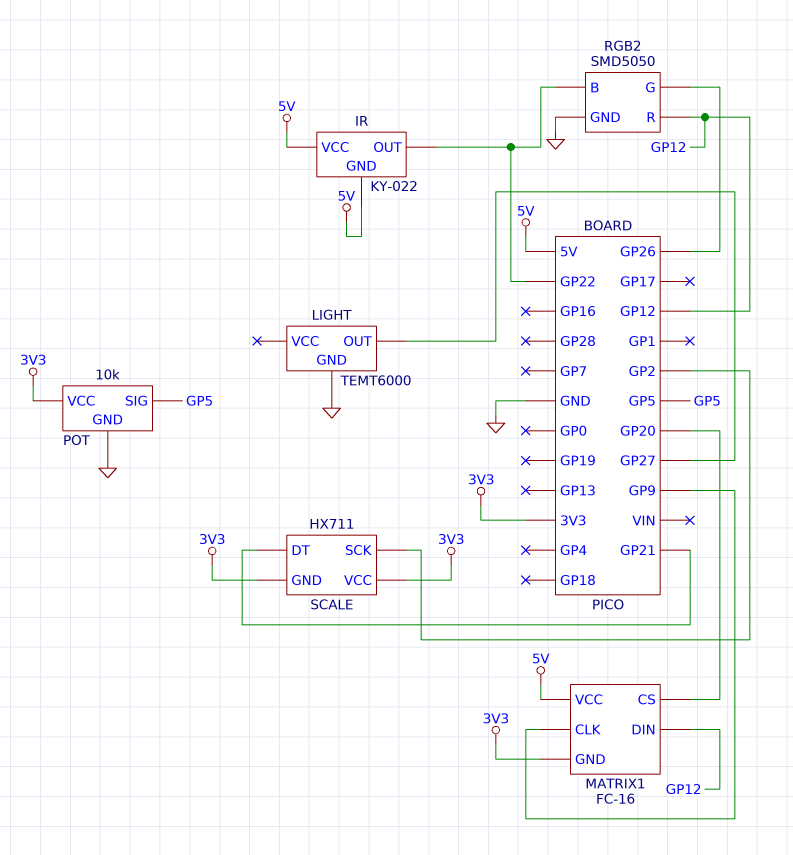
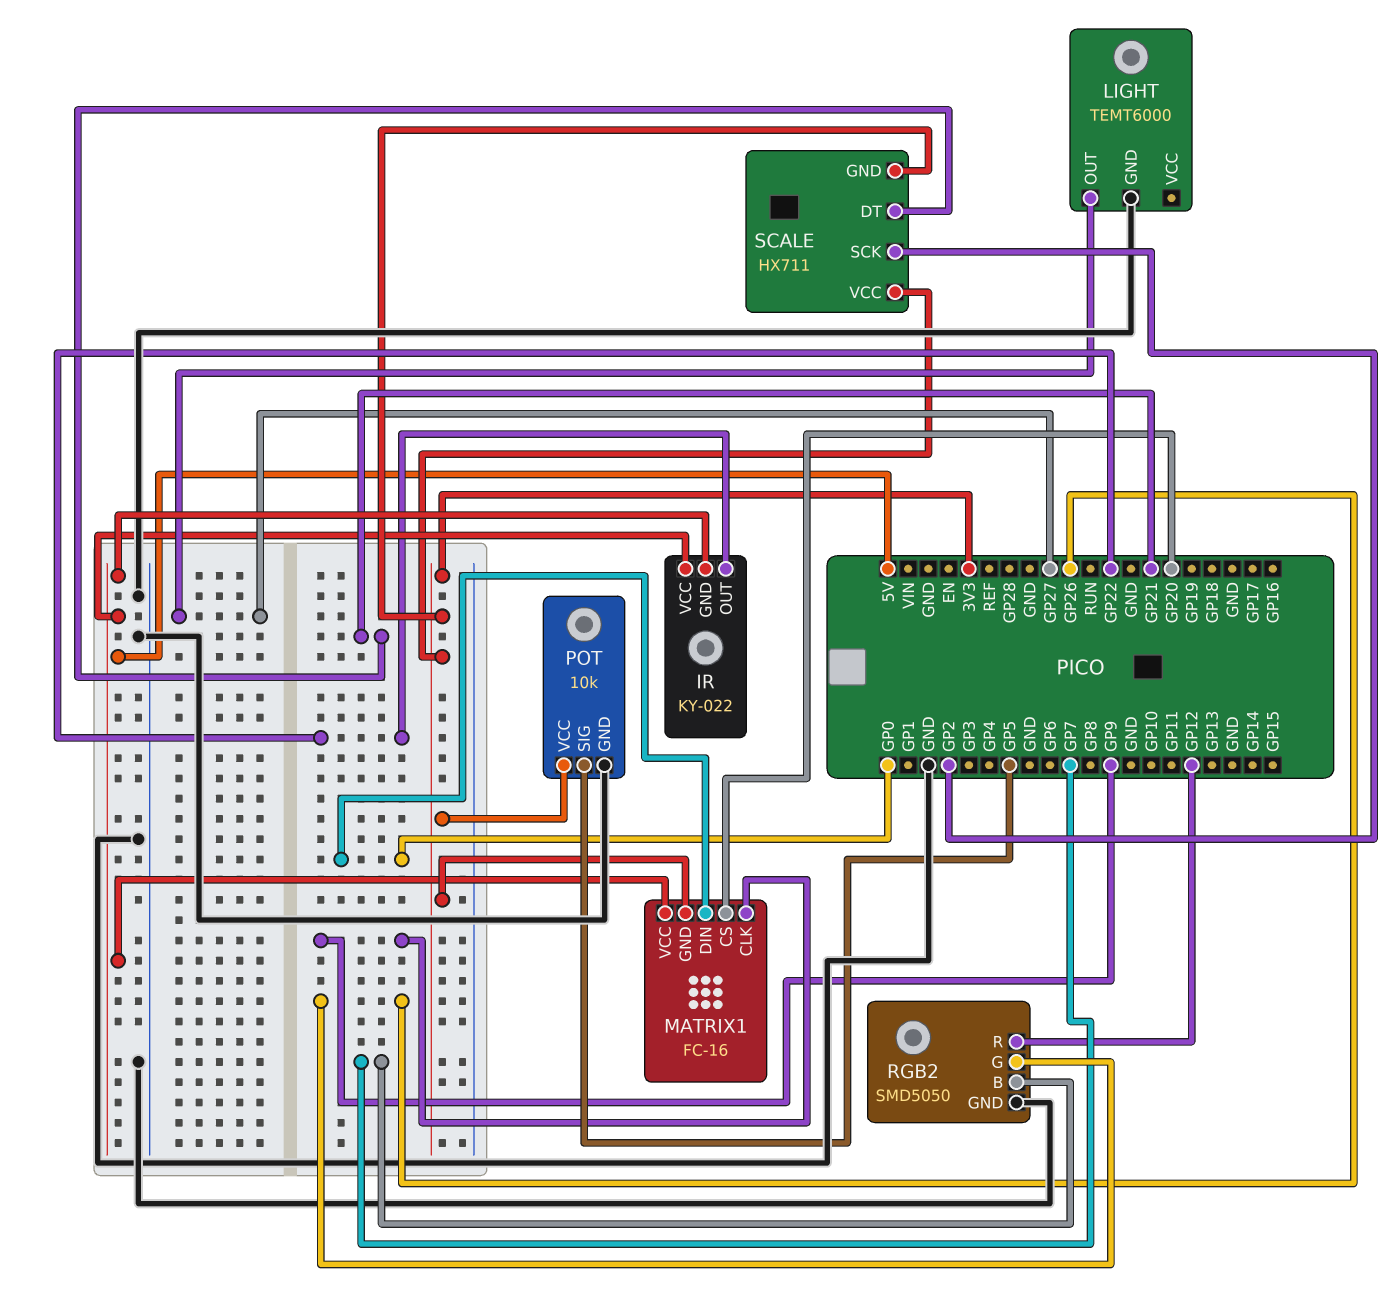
MATRIX1 pin DIN: GP12 -> GP0
RGB2 pin B: GP22 -> GP7

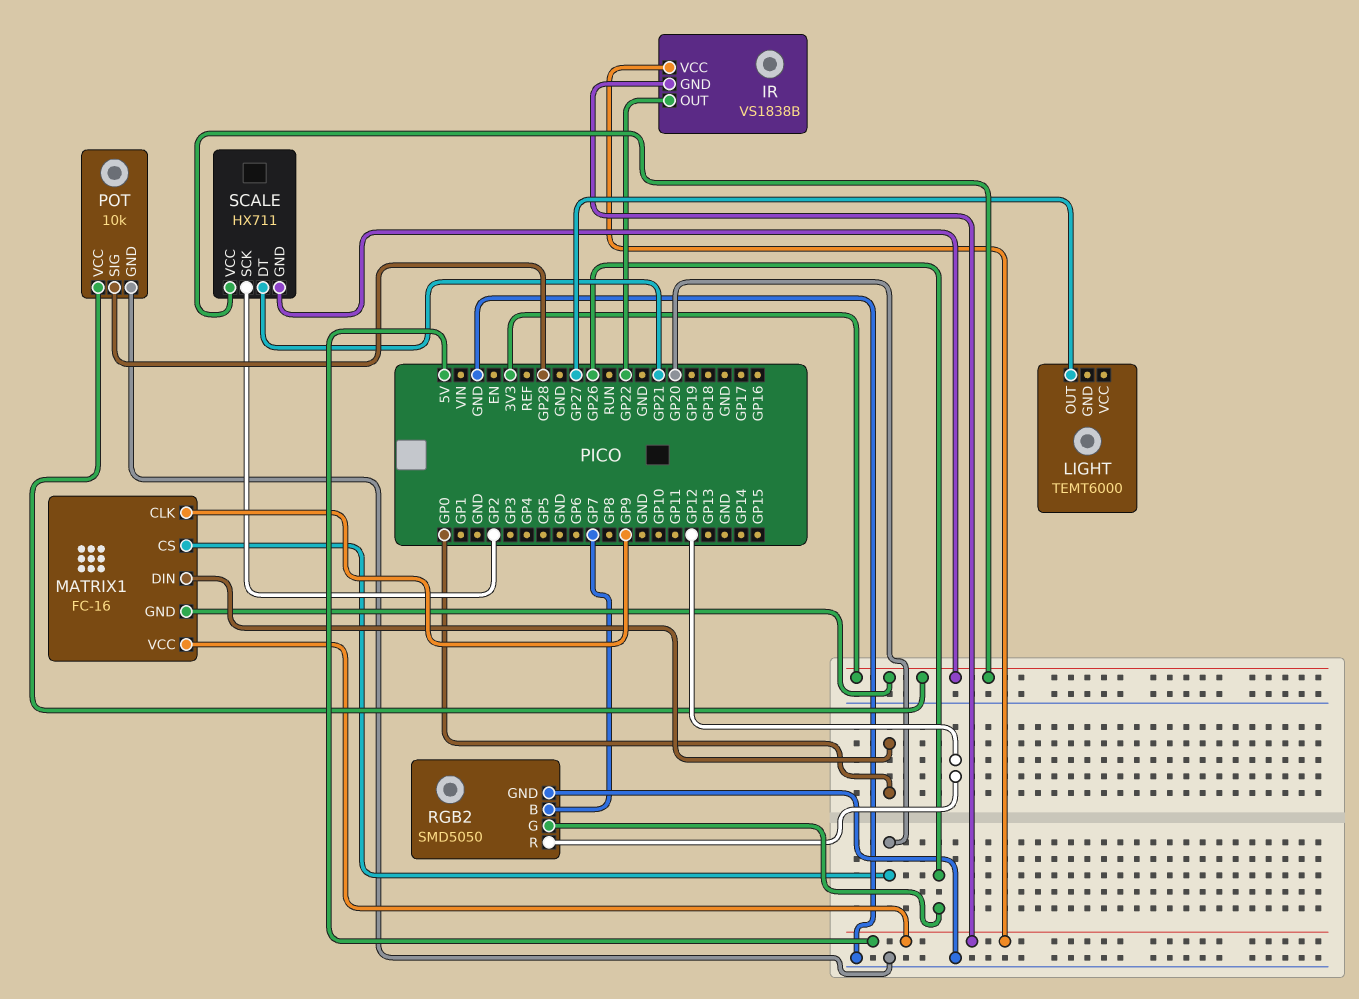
IR: KY-022 -> VS1838B
LIGHT pin GND: GND -> none
POT pin SIG: GP5 -> GP28

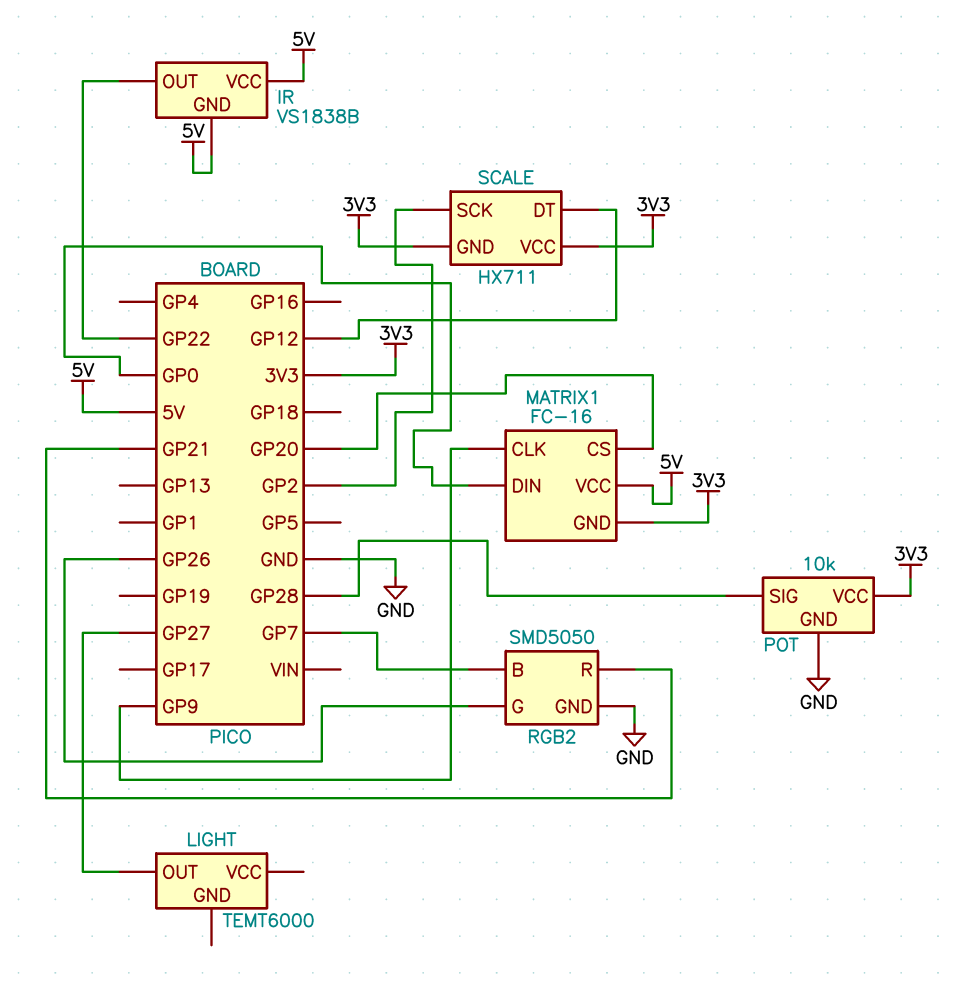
RGB2 pin R: GP12 -> GP21
SCALE pin DT: GP21 -> GP12

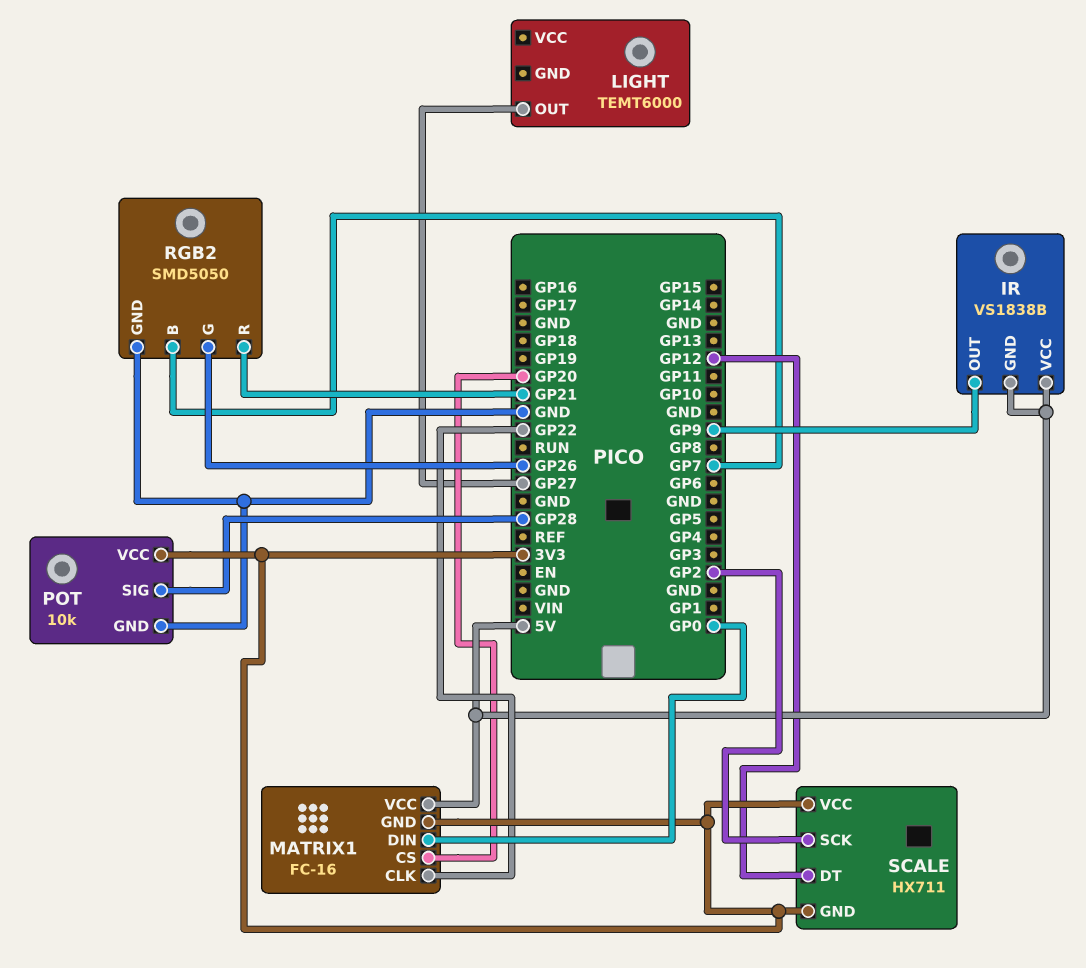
IR pin OUT: GP22 -> GP9
MATRIX1 pin CLK: GP9 -> GP22

